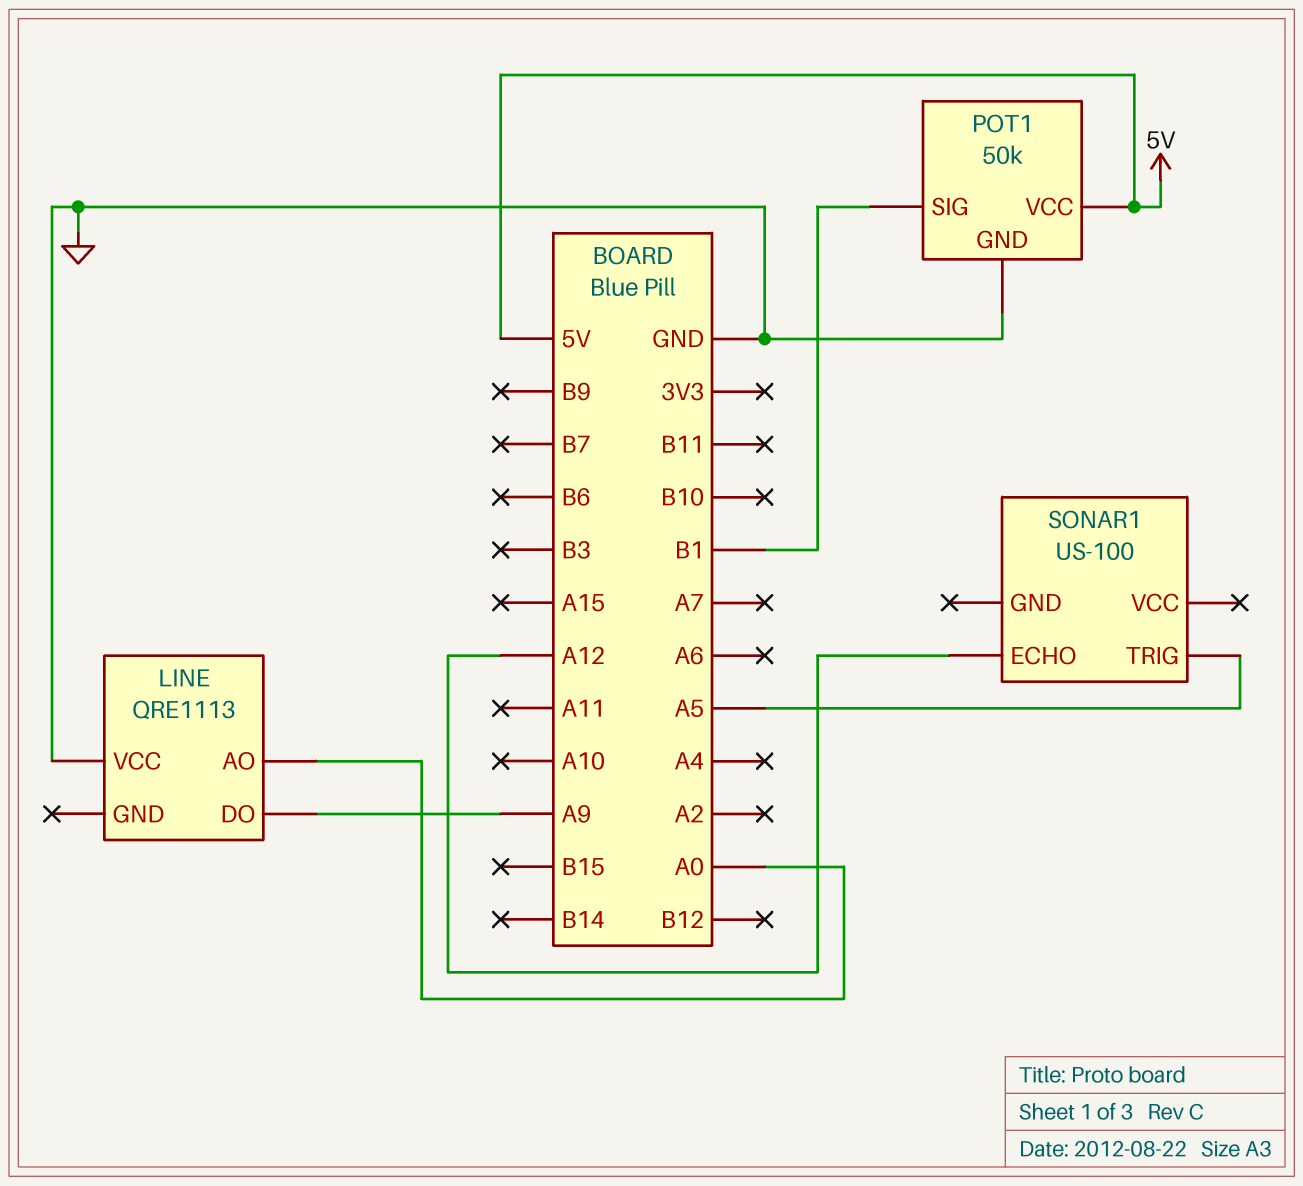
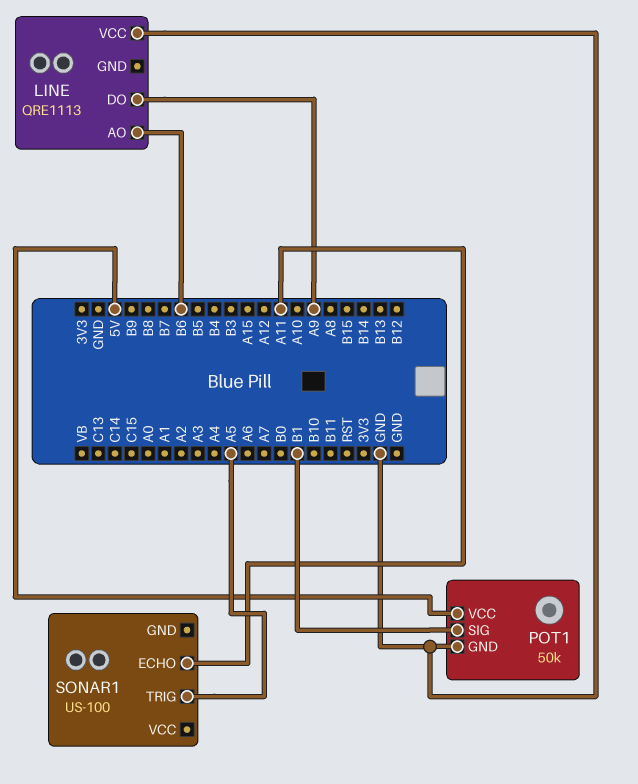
LINE pin AO: A0 -> B6
SONAR1 pin ECHO: A12 -> A11

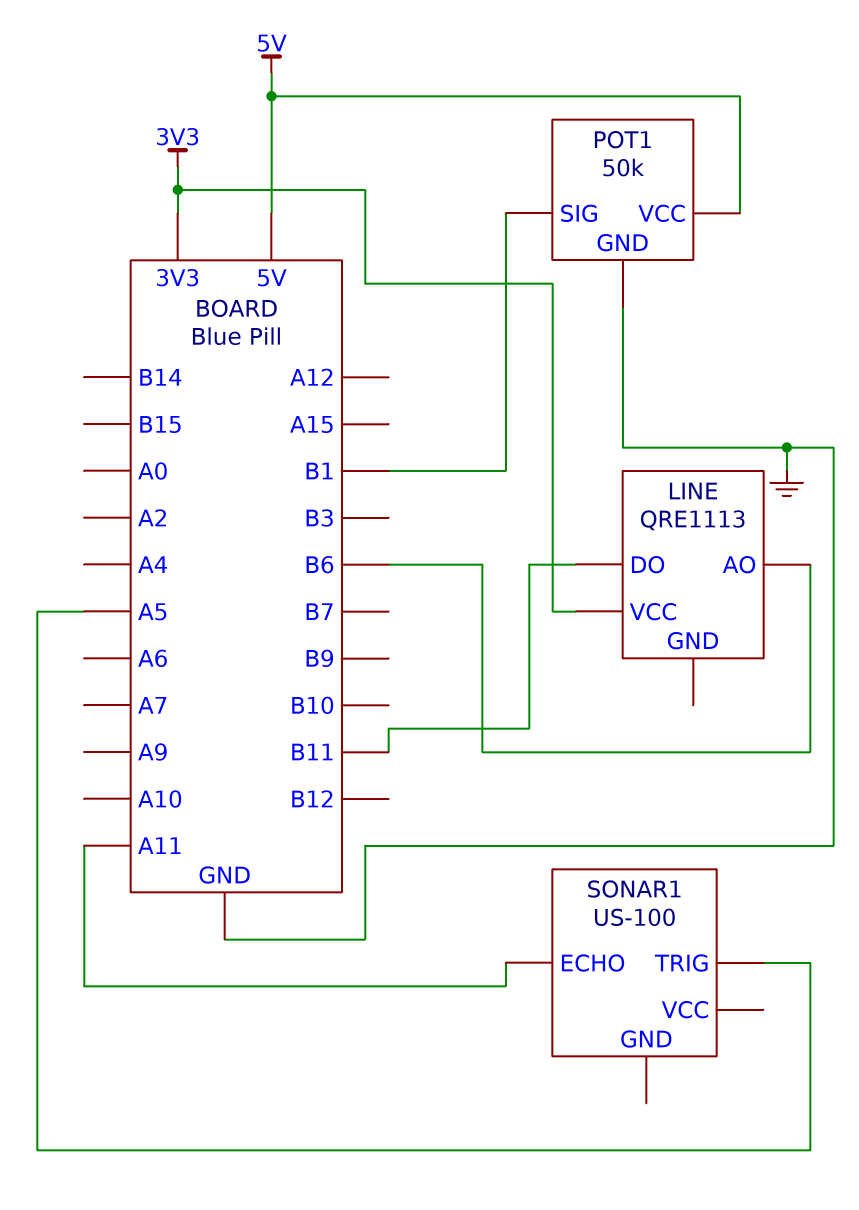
LINE pin DO: A9 -> B11
LINE pin VCC: GND -> 3V3

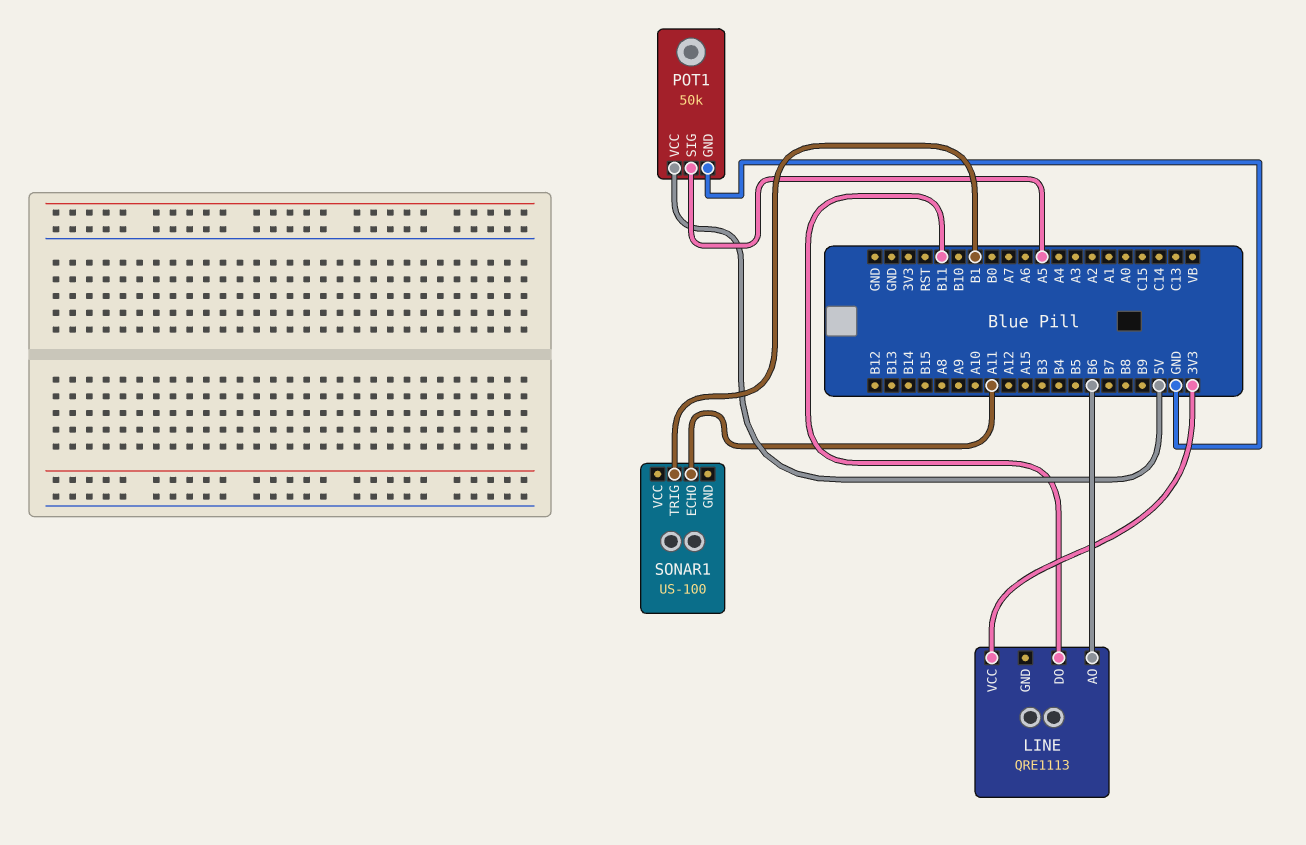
POT1 pin SIG: B1 -> A5
SONAR1 pin TRIG: A5 -> B1

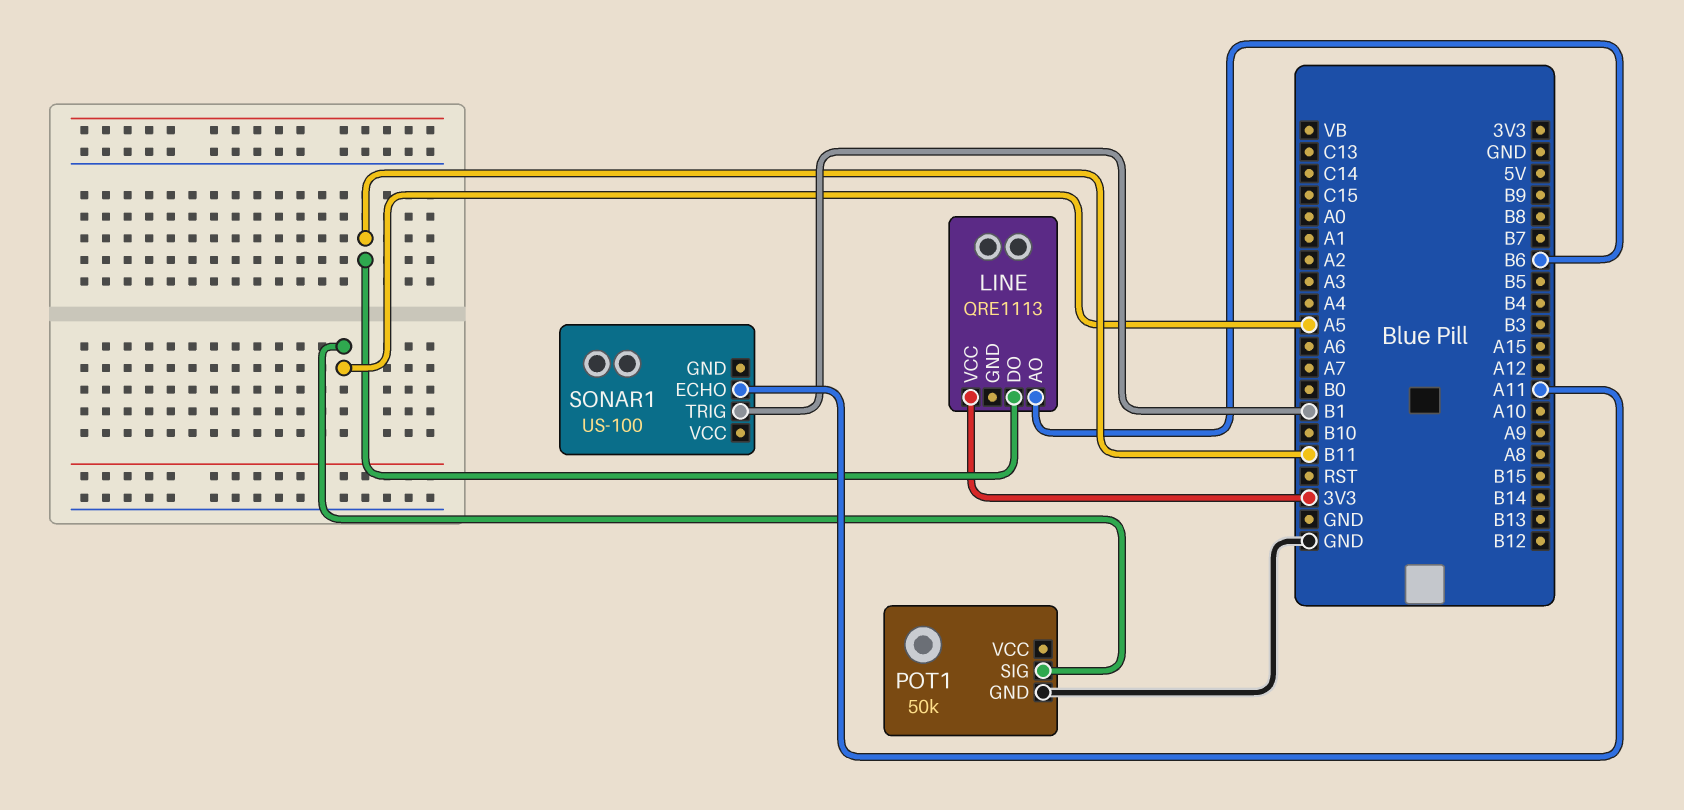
POT1 pin VCC: 5V -> none

